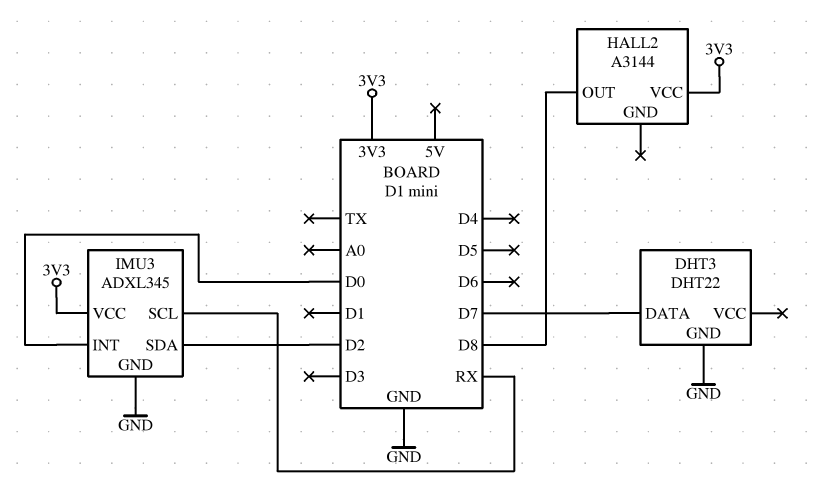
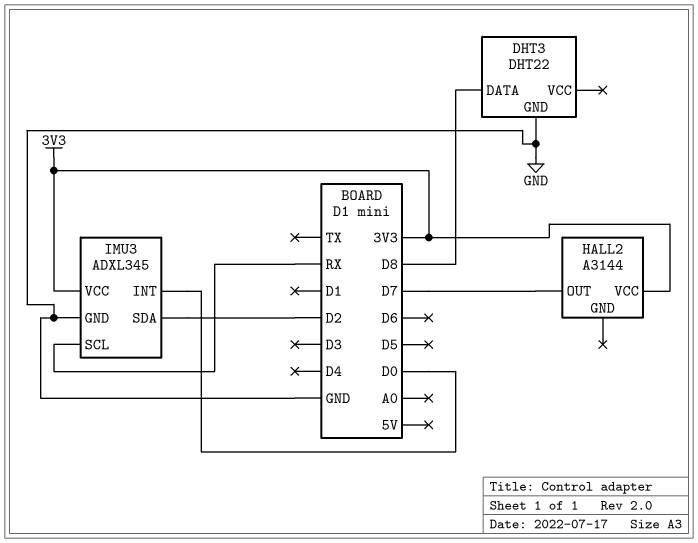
DHT3 pin DATA: D7 -> D8
HALL2 pin OUT: D8 -> D7

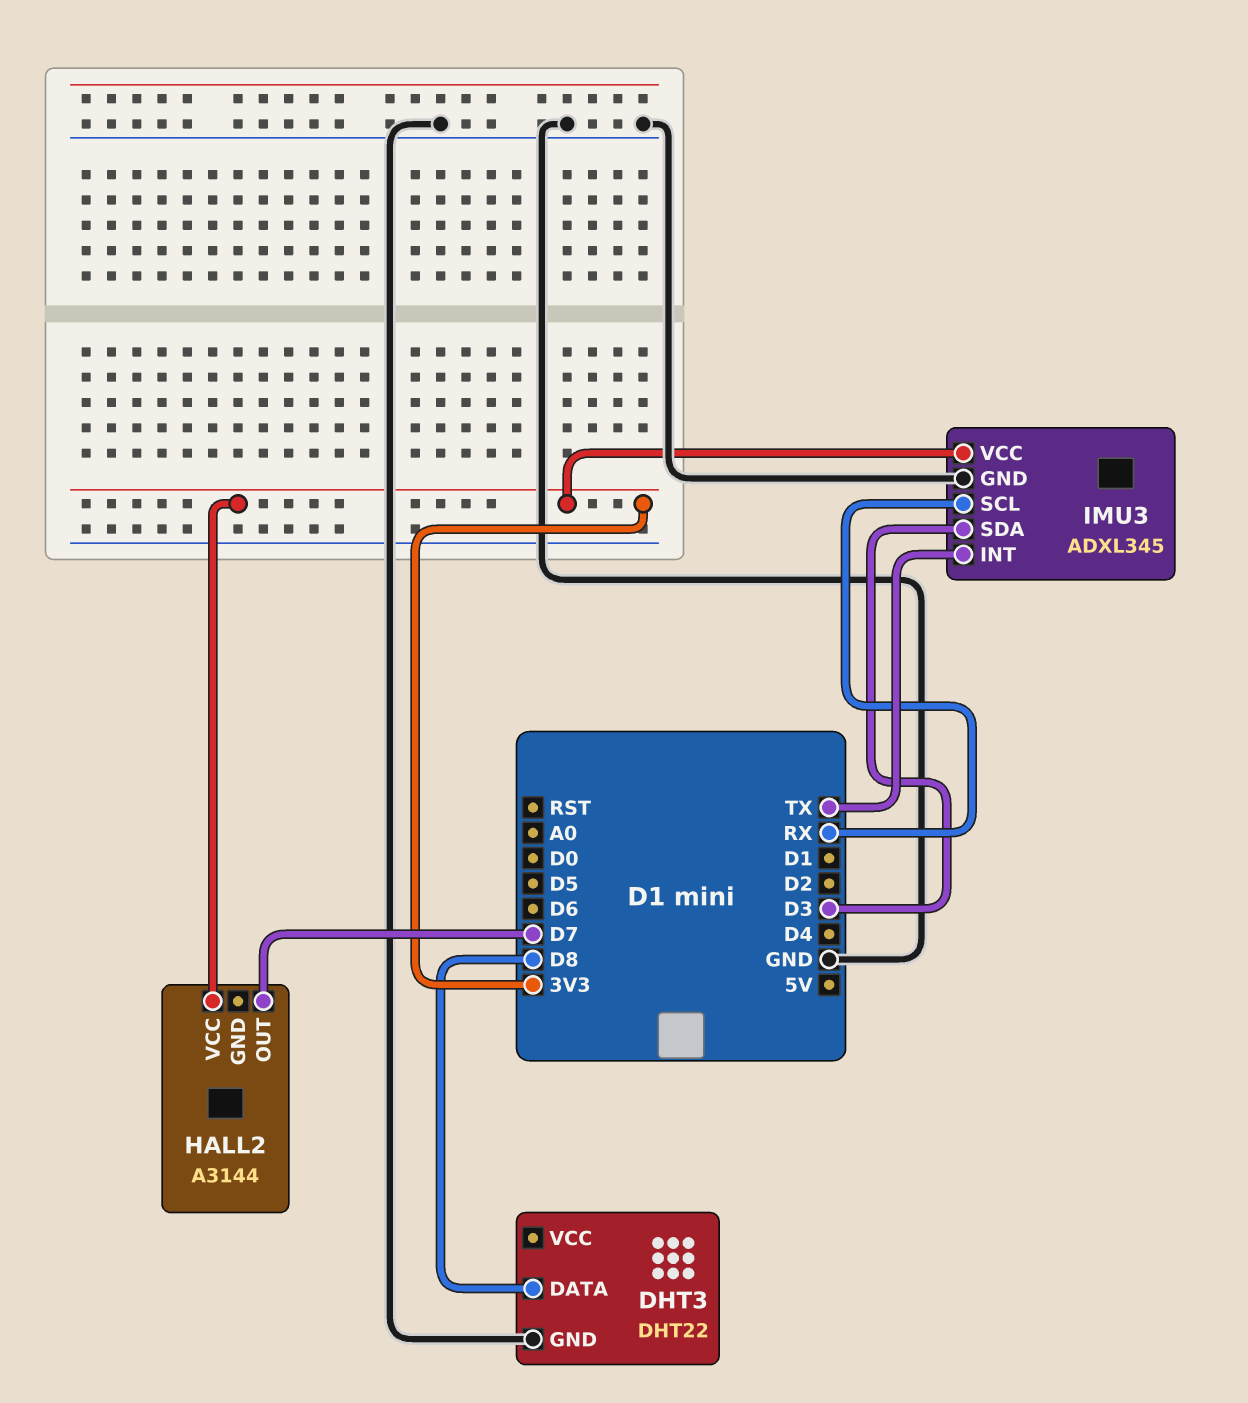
IMU3 pin INT: D0 -> TX
IMU3 pin SDA: D2 -> D3

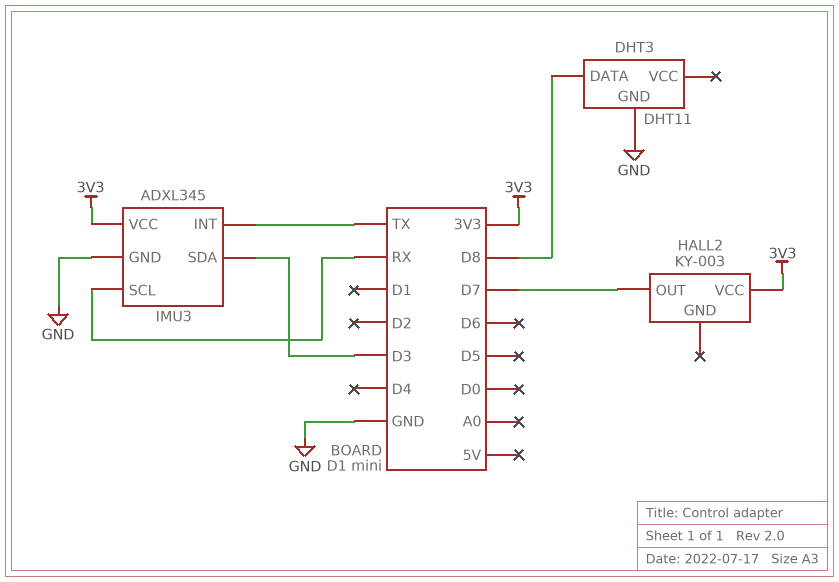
DHT3: DHT22 -> DHT11
HALL2: A3144 -> KY-003

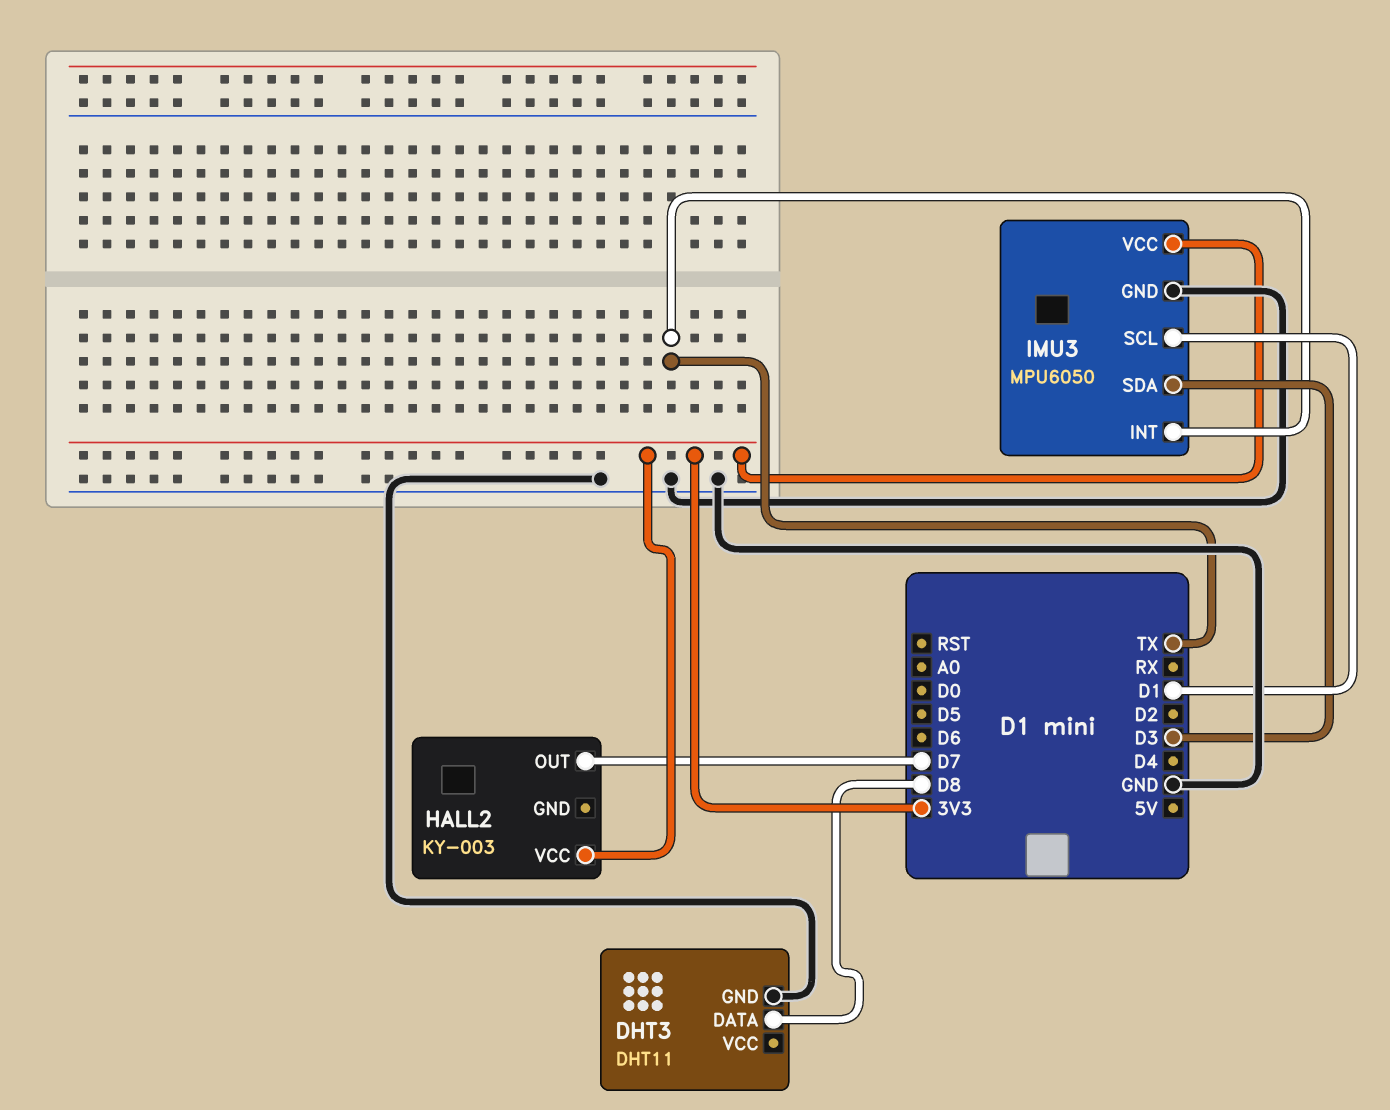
IMU3: ADXL345 -> MPU6050
IMU3 pin SCL: RX -> D1

